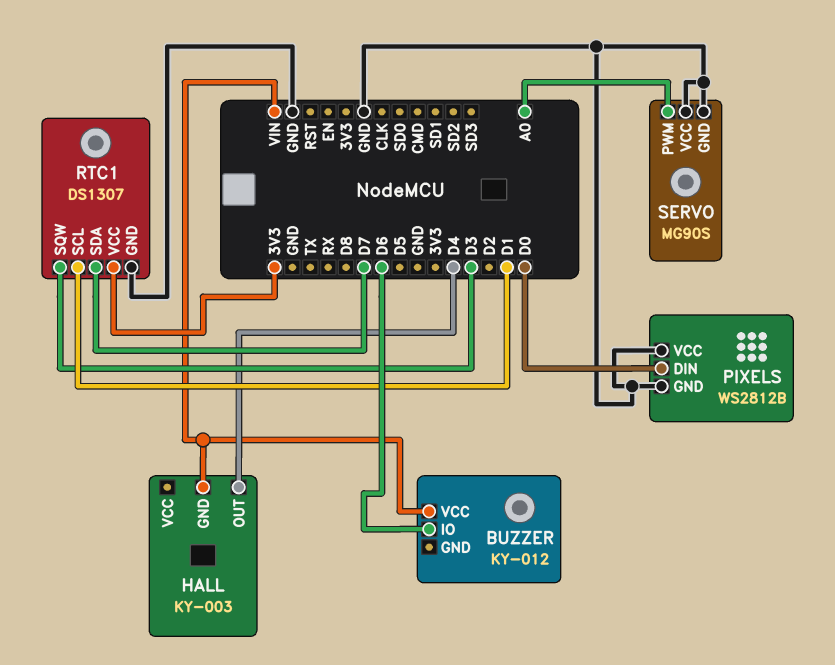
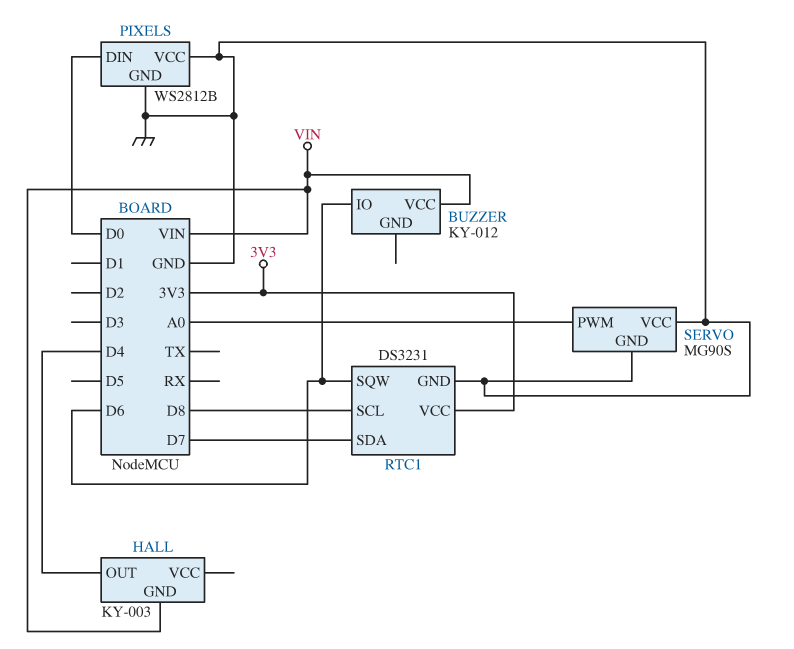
RTC1: DS1307 -> DS3231
RTC1 pin SCL: D1 -> D8
RTC1 pin SQW: D3 -> D6

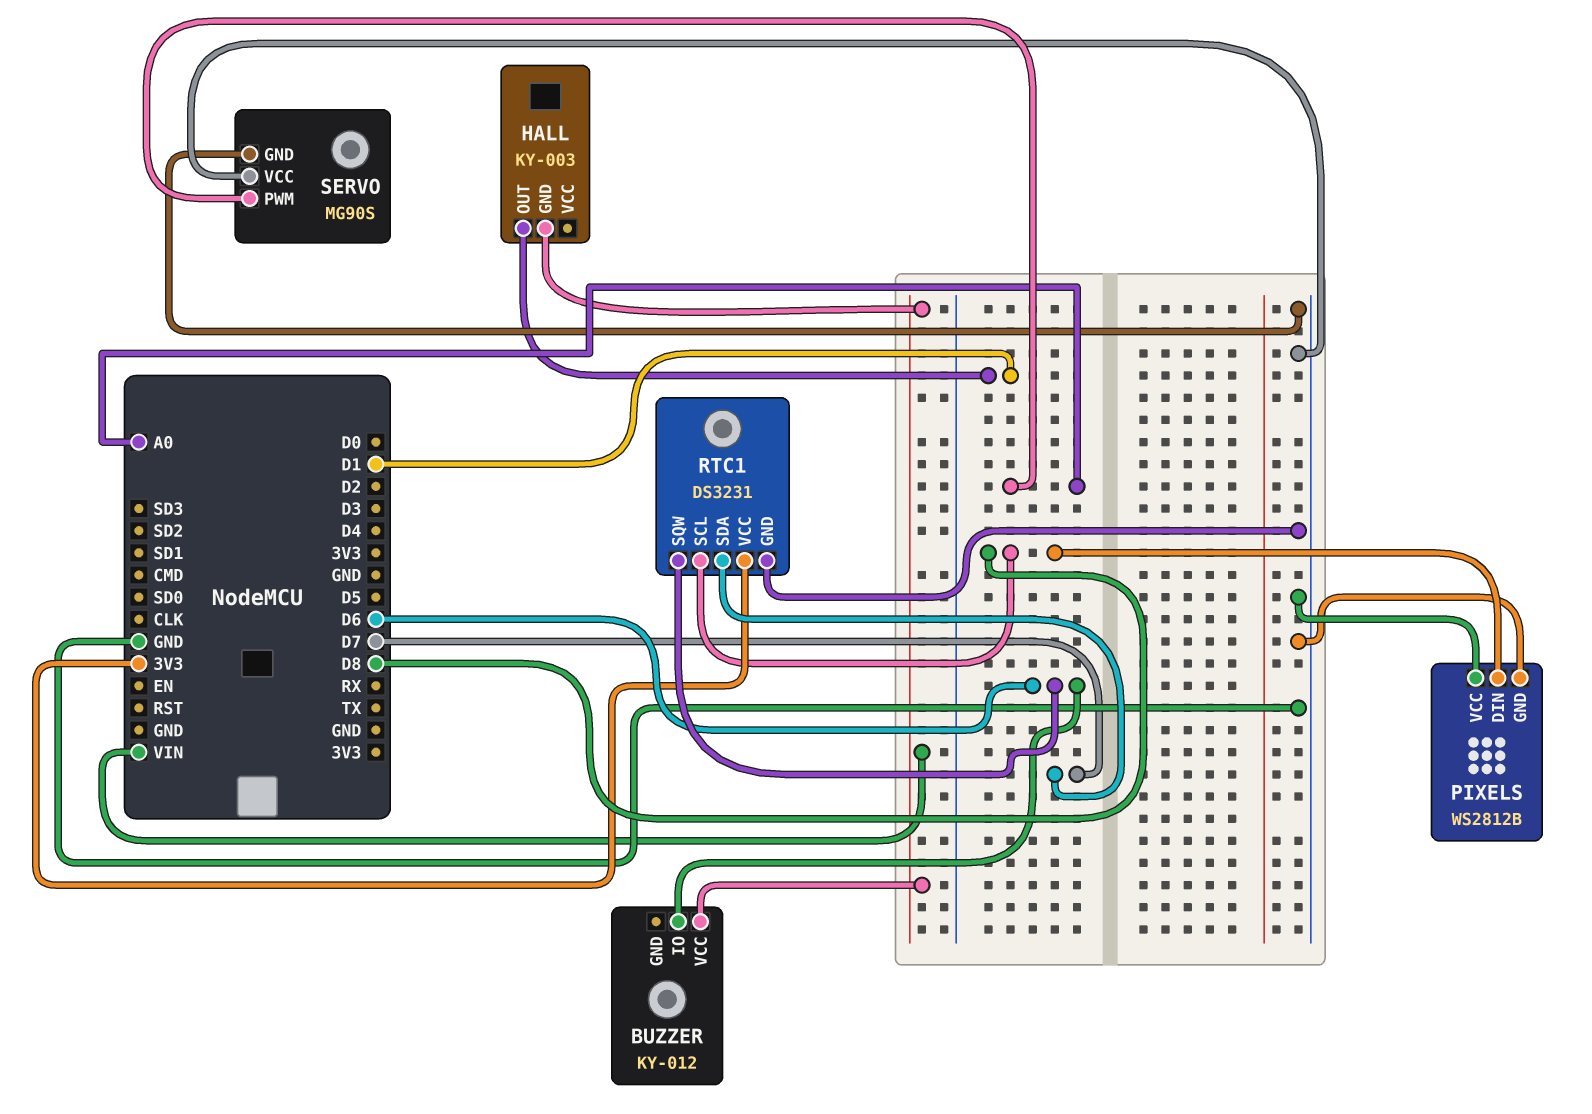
HALL pin OUT: D4 -> D1
PIXELS pin DIN: D0 -> D8

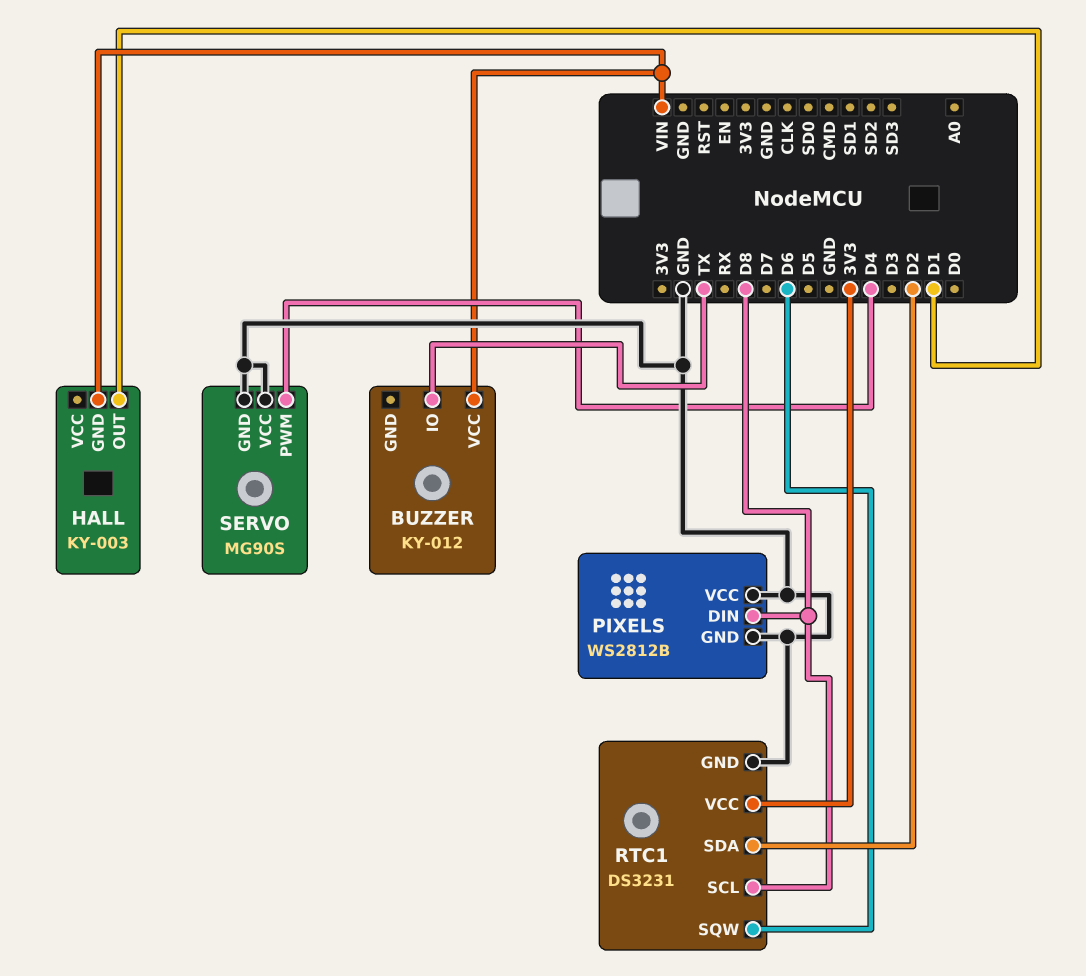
BUZZER pin IO: D6 -> TX
RTC1 pin SDA: D7 -> D2
SERVO pin PWM: A0 -> D4

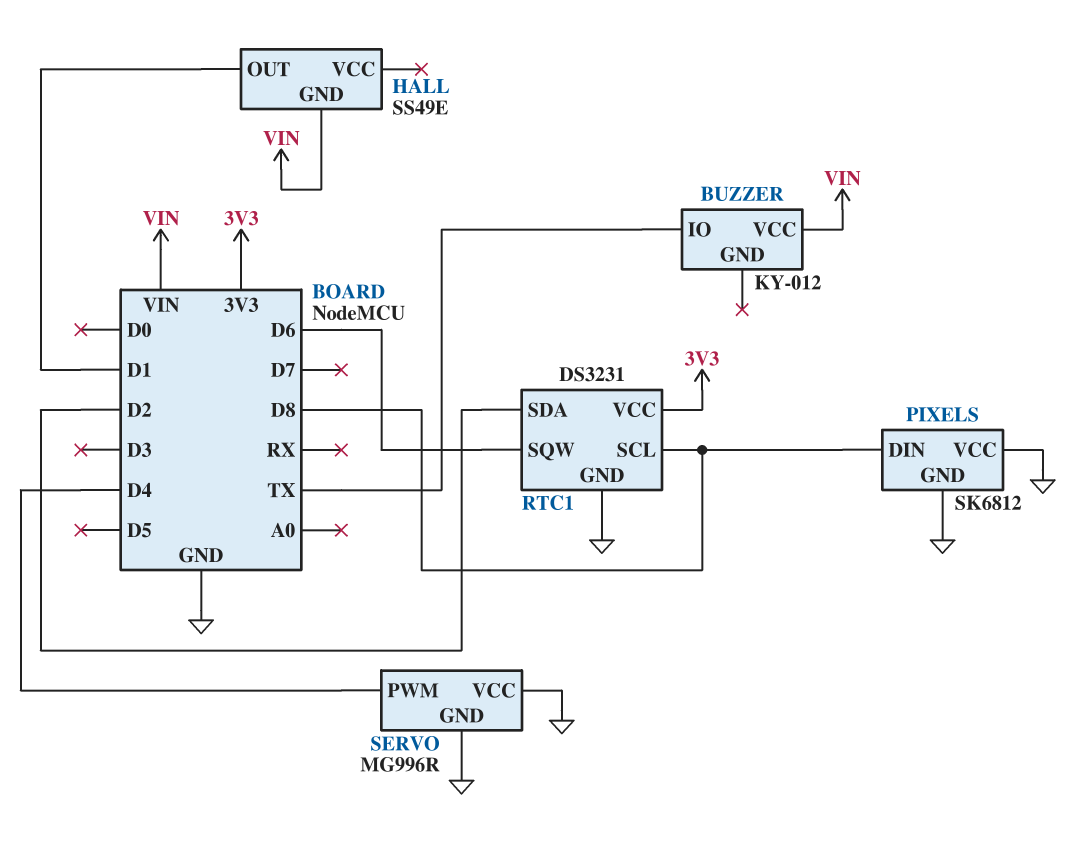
HALL: KY-003 -> SS49E
PIXELS: WS2812B -> SK6812
SERVO: MG90S -> MG996R

